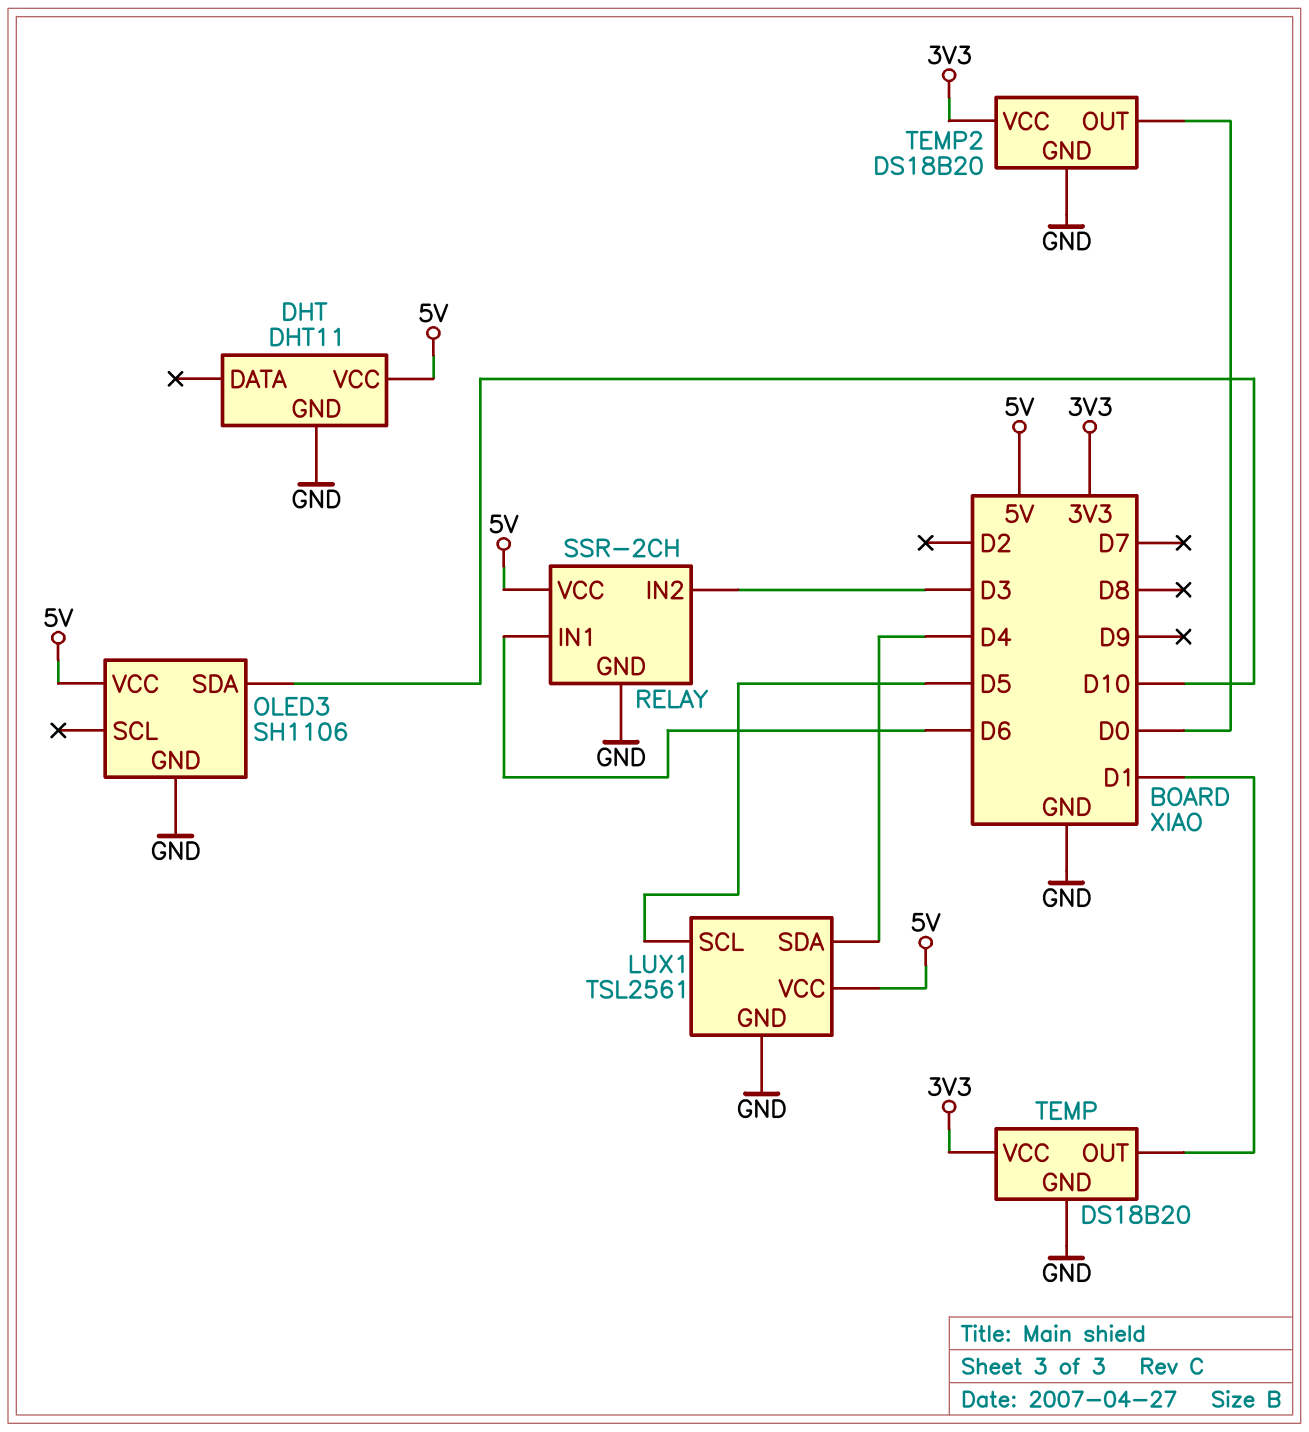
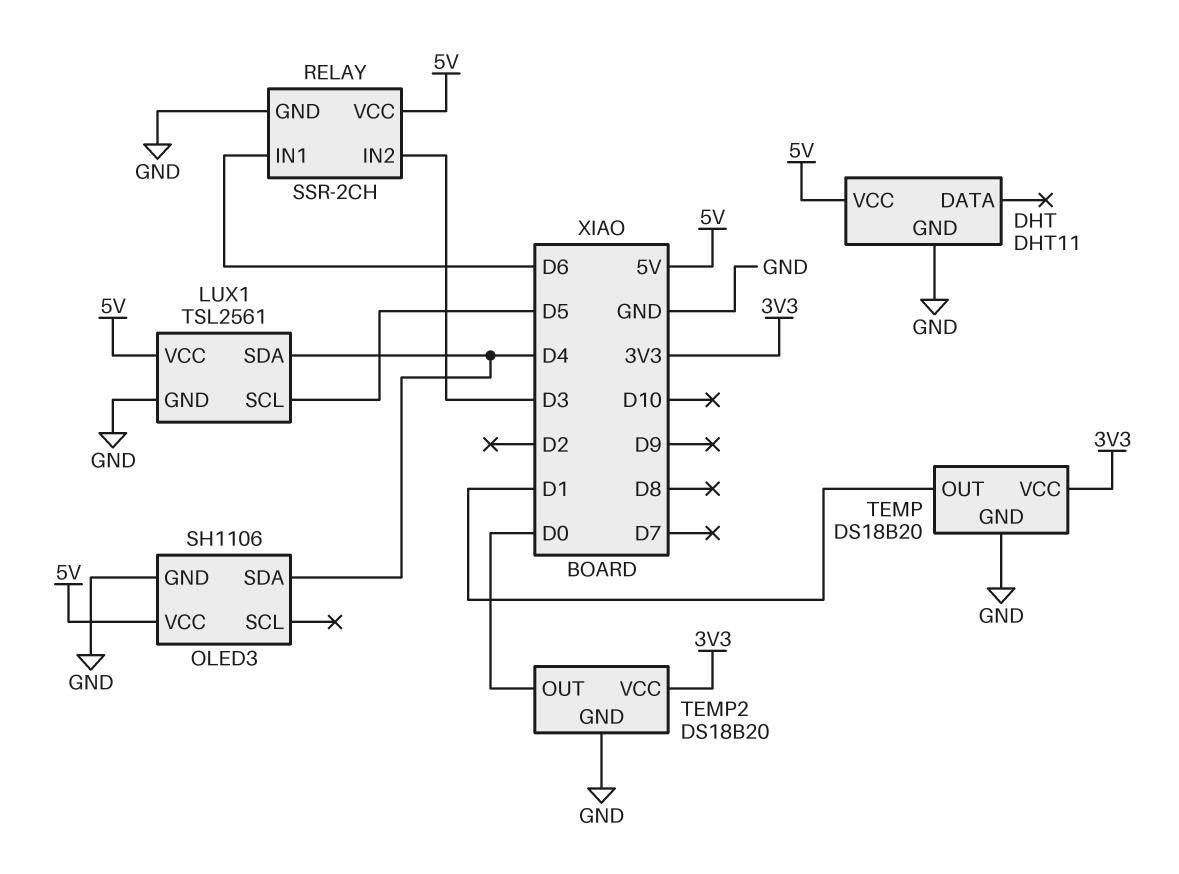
OLED3 pin SDA: D10 -> D4

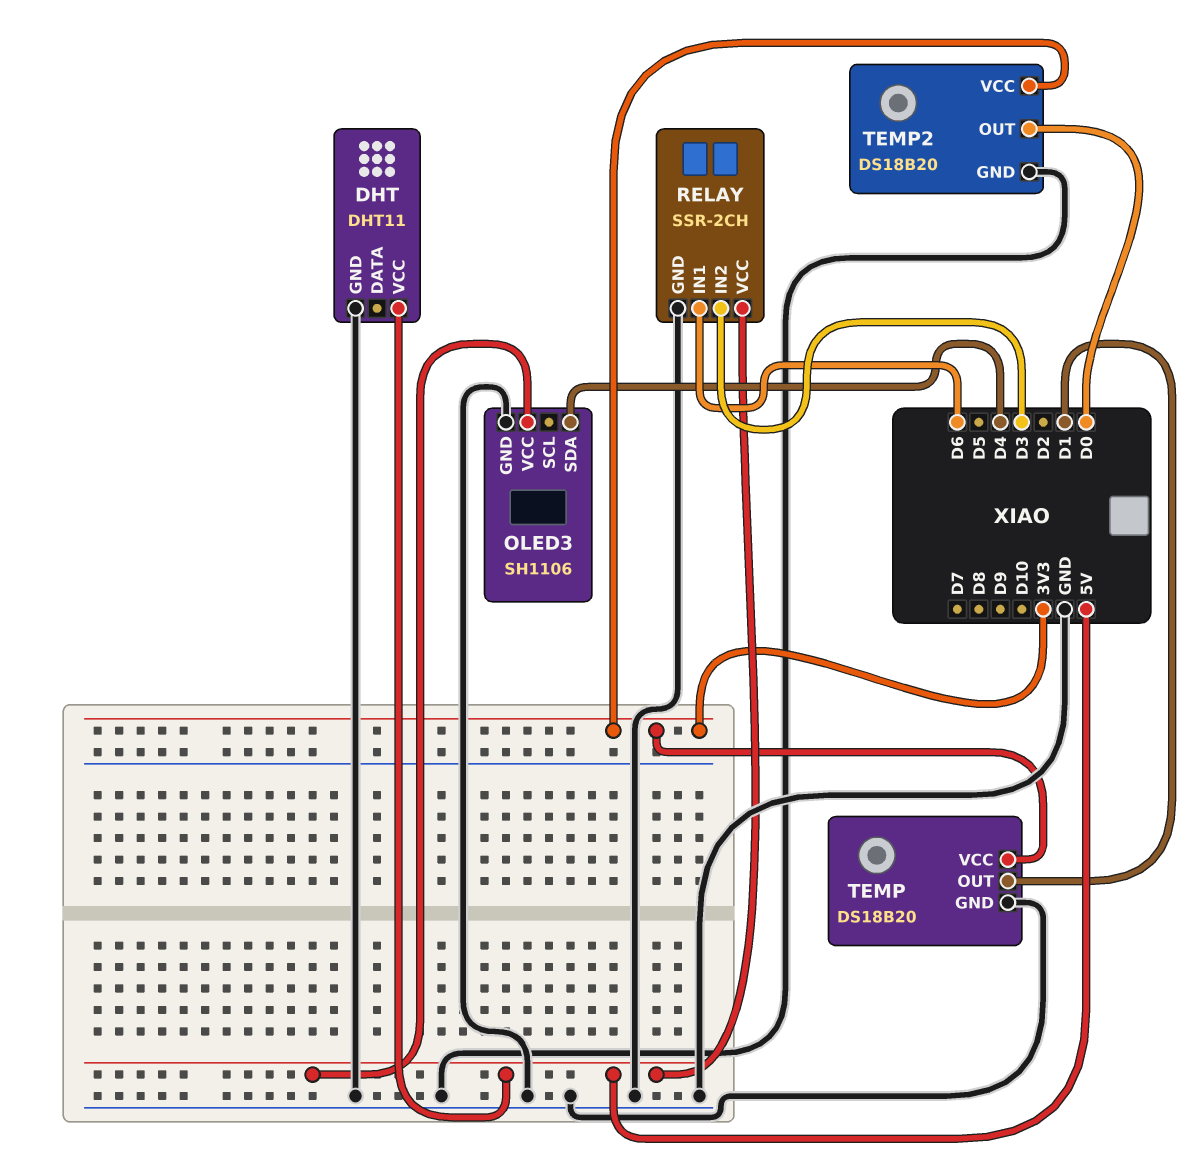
LUX1: TSL2561 -> none
LUX1 pin GND: GND -> none
LUX1 pin SCL: D5 -> none
LUX1 pin SDA: D4 -> none
LUX1 pin VCC: 5V -> none

